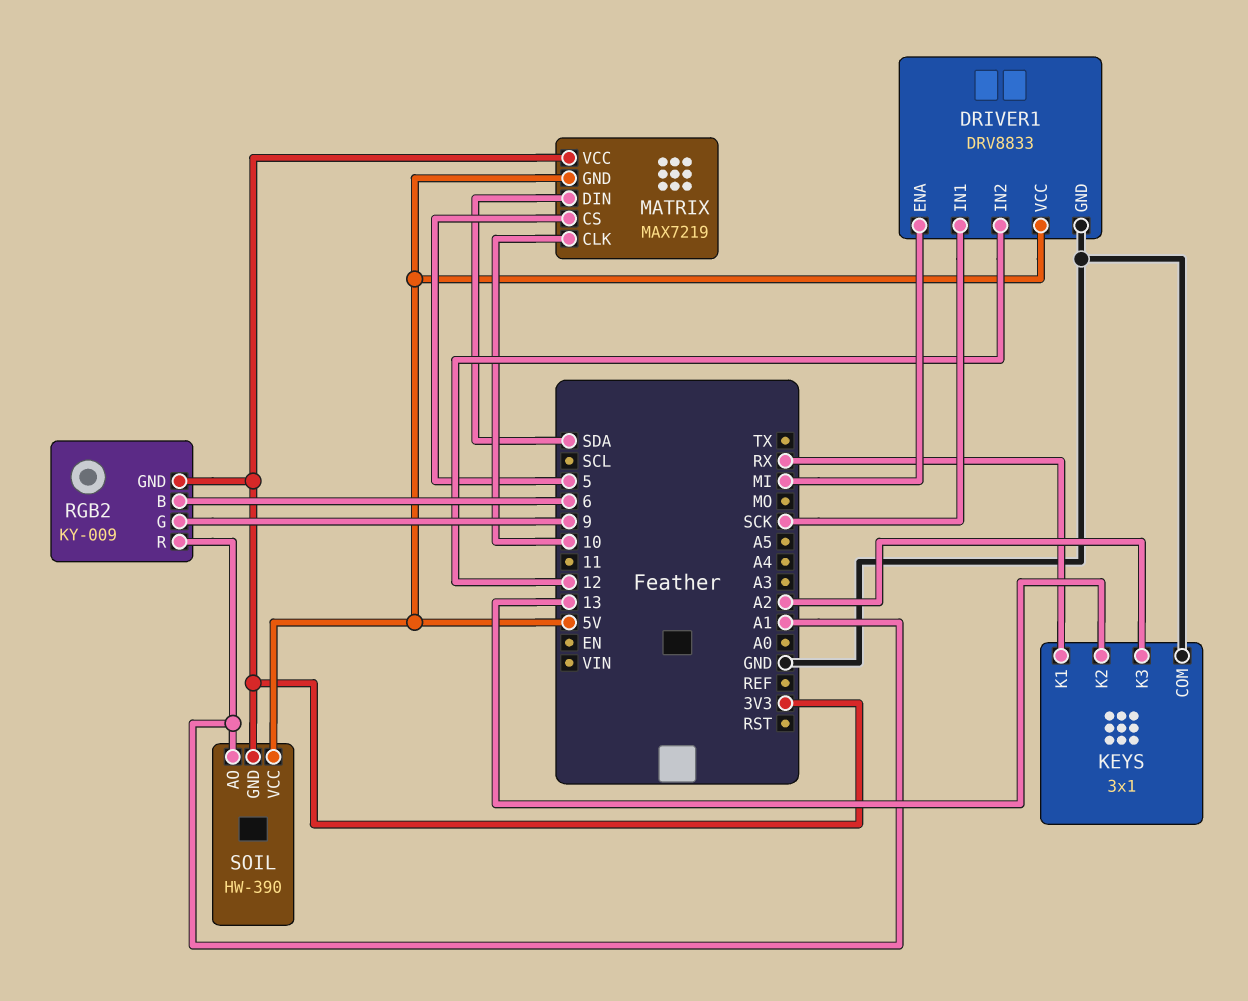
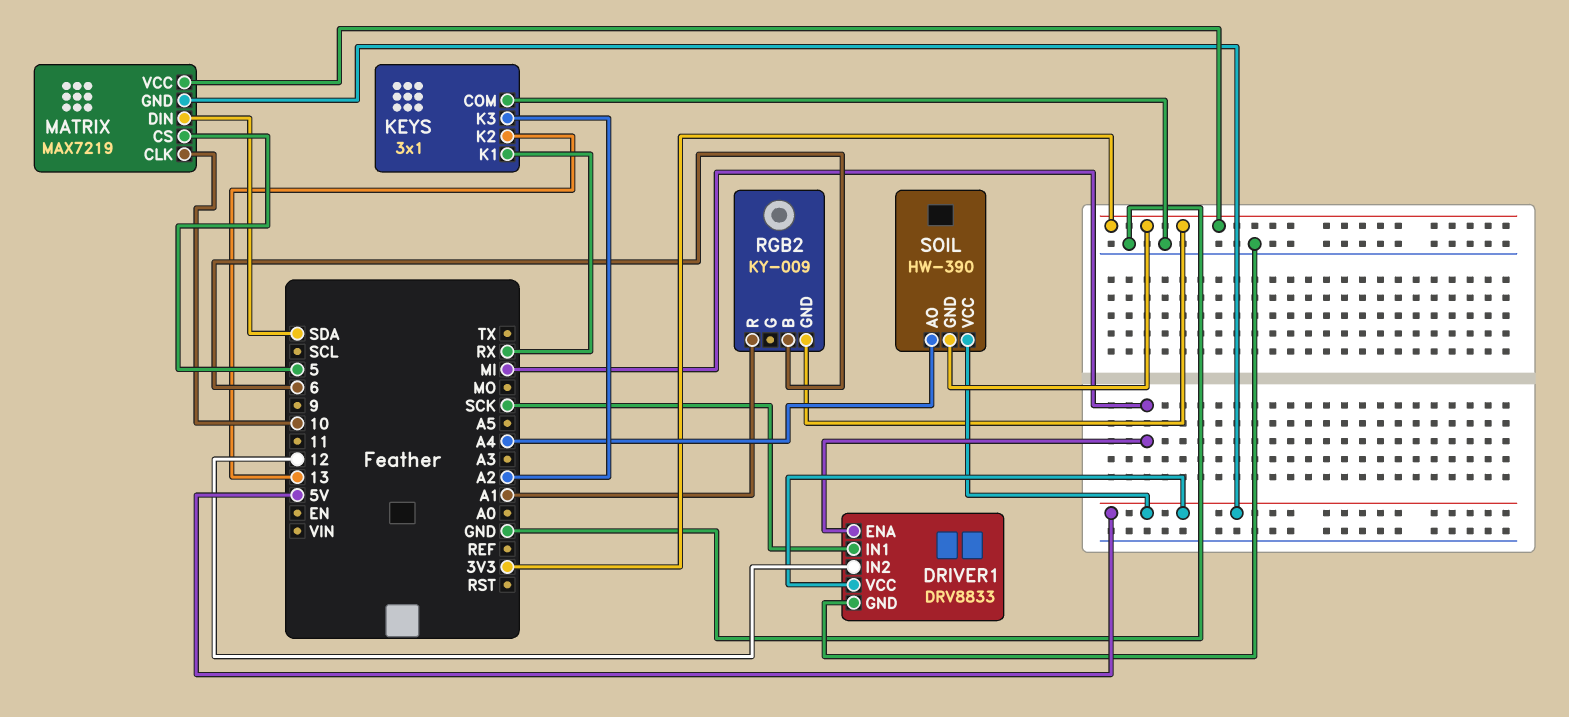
RGB2 pin G: 9 -> none
SOIL pin AO: A1 -> A4

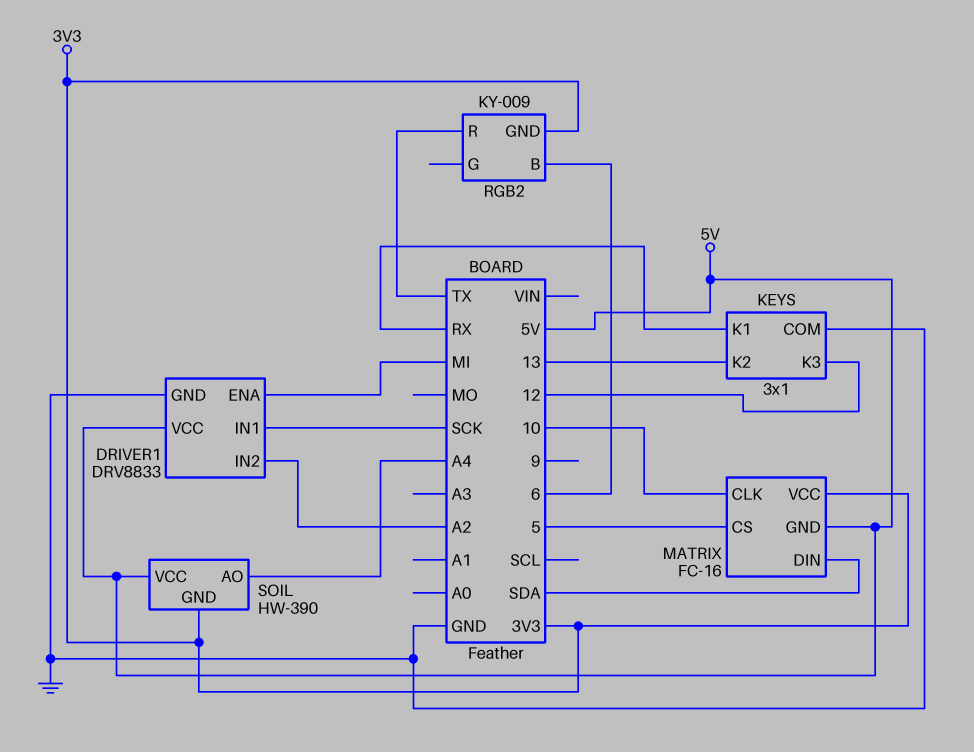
DRIVER1 pin IN2: 12 -> A2
KEYS pin K3: A2 -> 12
MATRIX: MAX7219 -> FC-16
RGB2 pin R: A1 -> TX

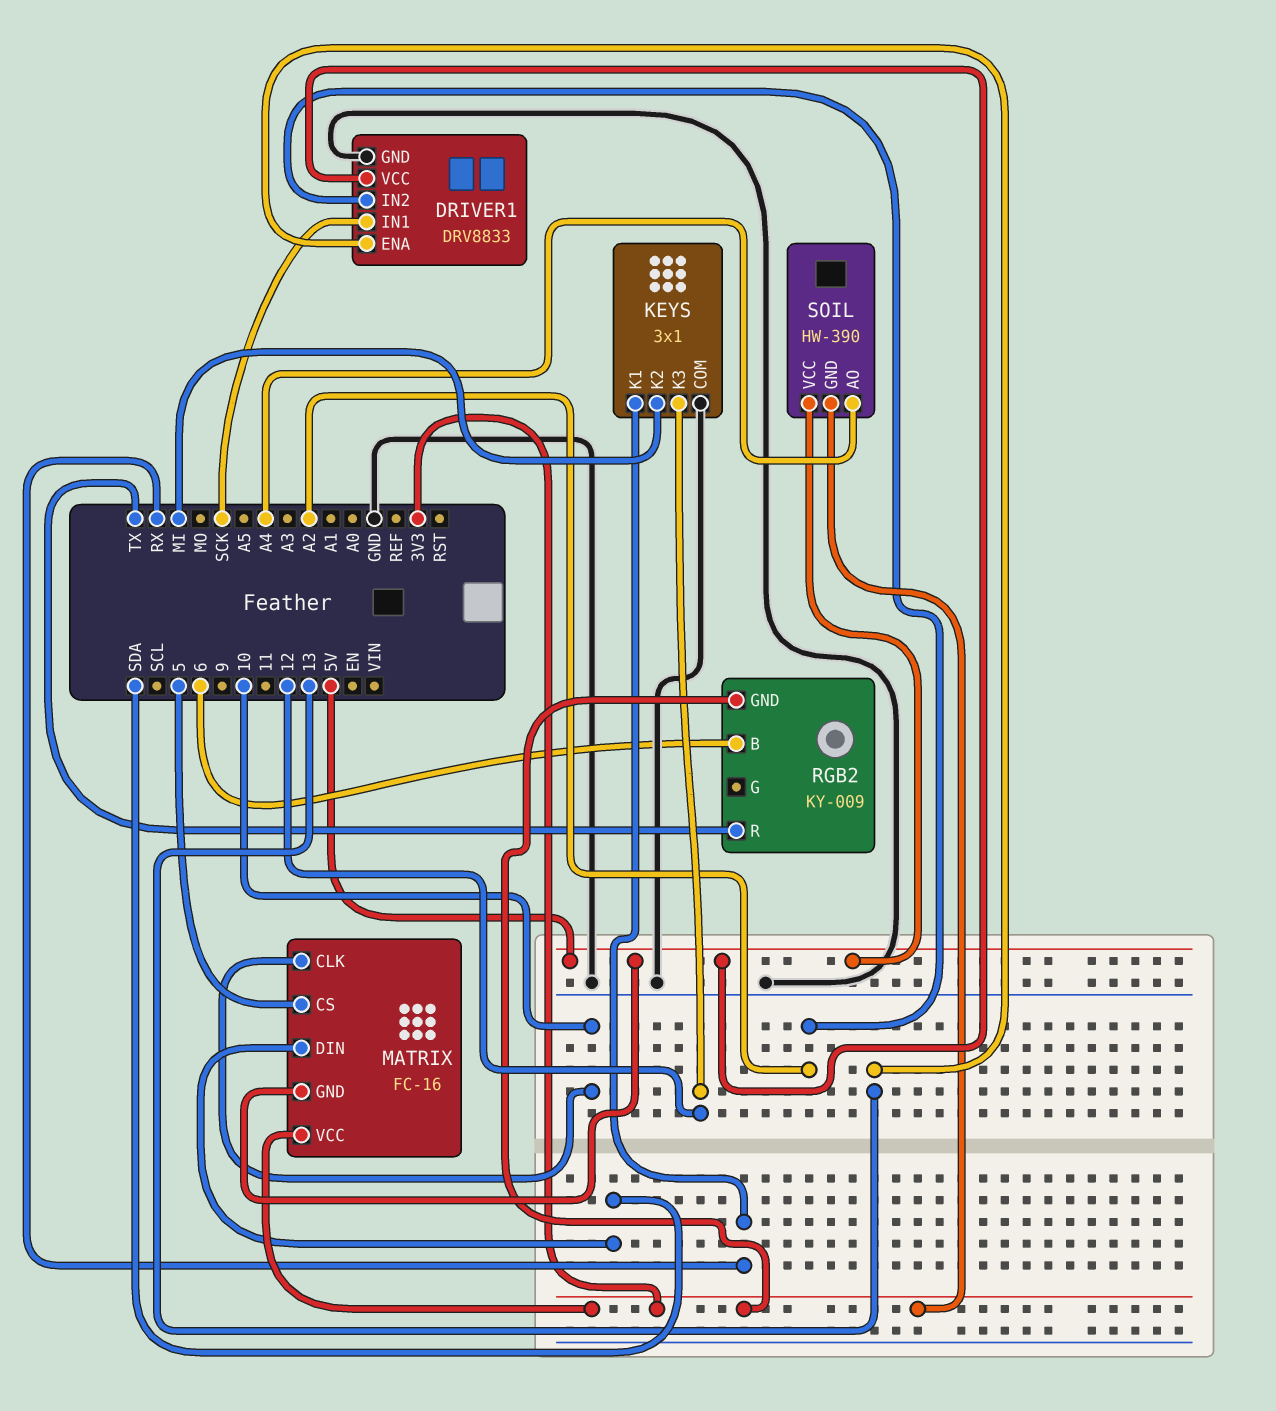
DRIVER1 pin ENA: MI -> 13
KEYS pin K2: 13 -> MI

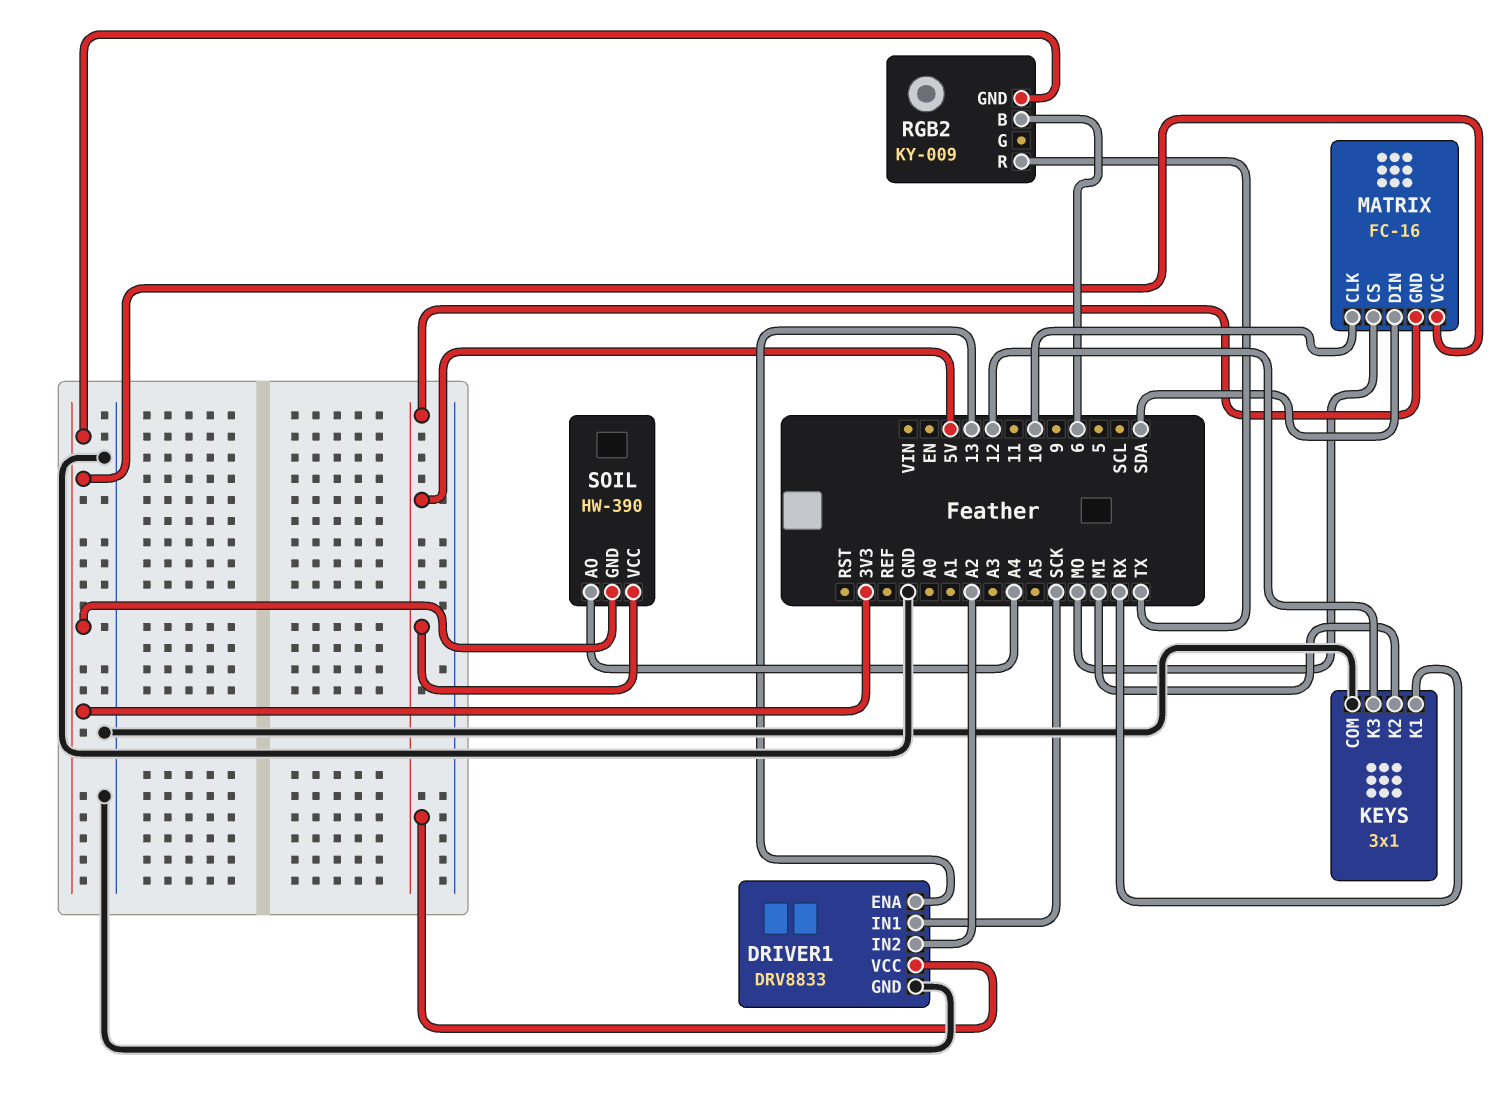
MATRIX pin CS: 5 -> MO

